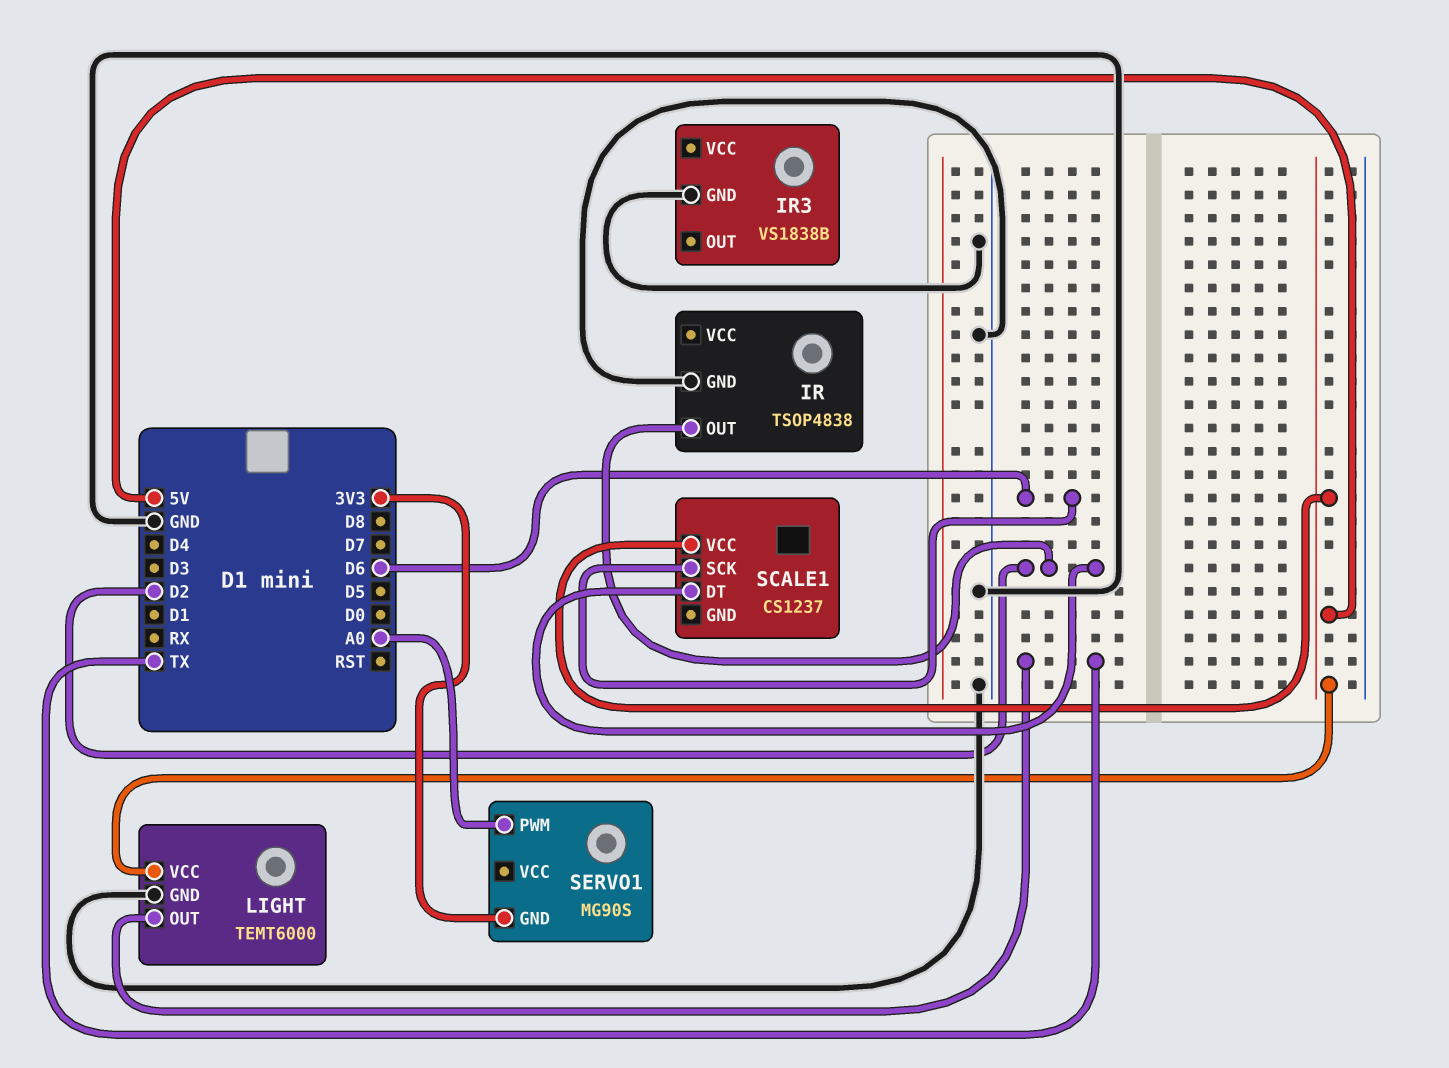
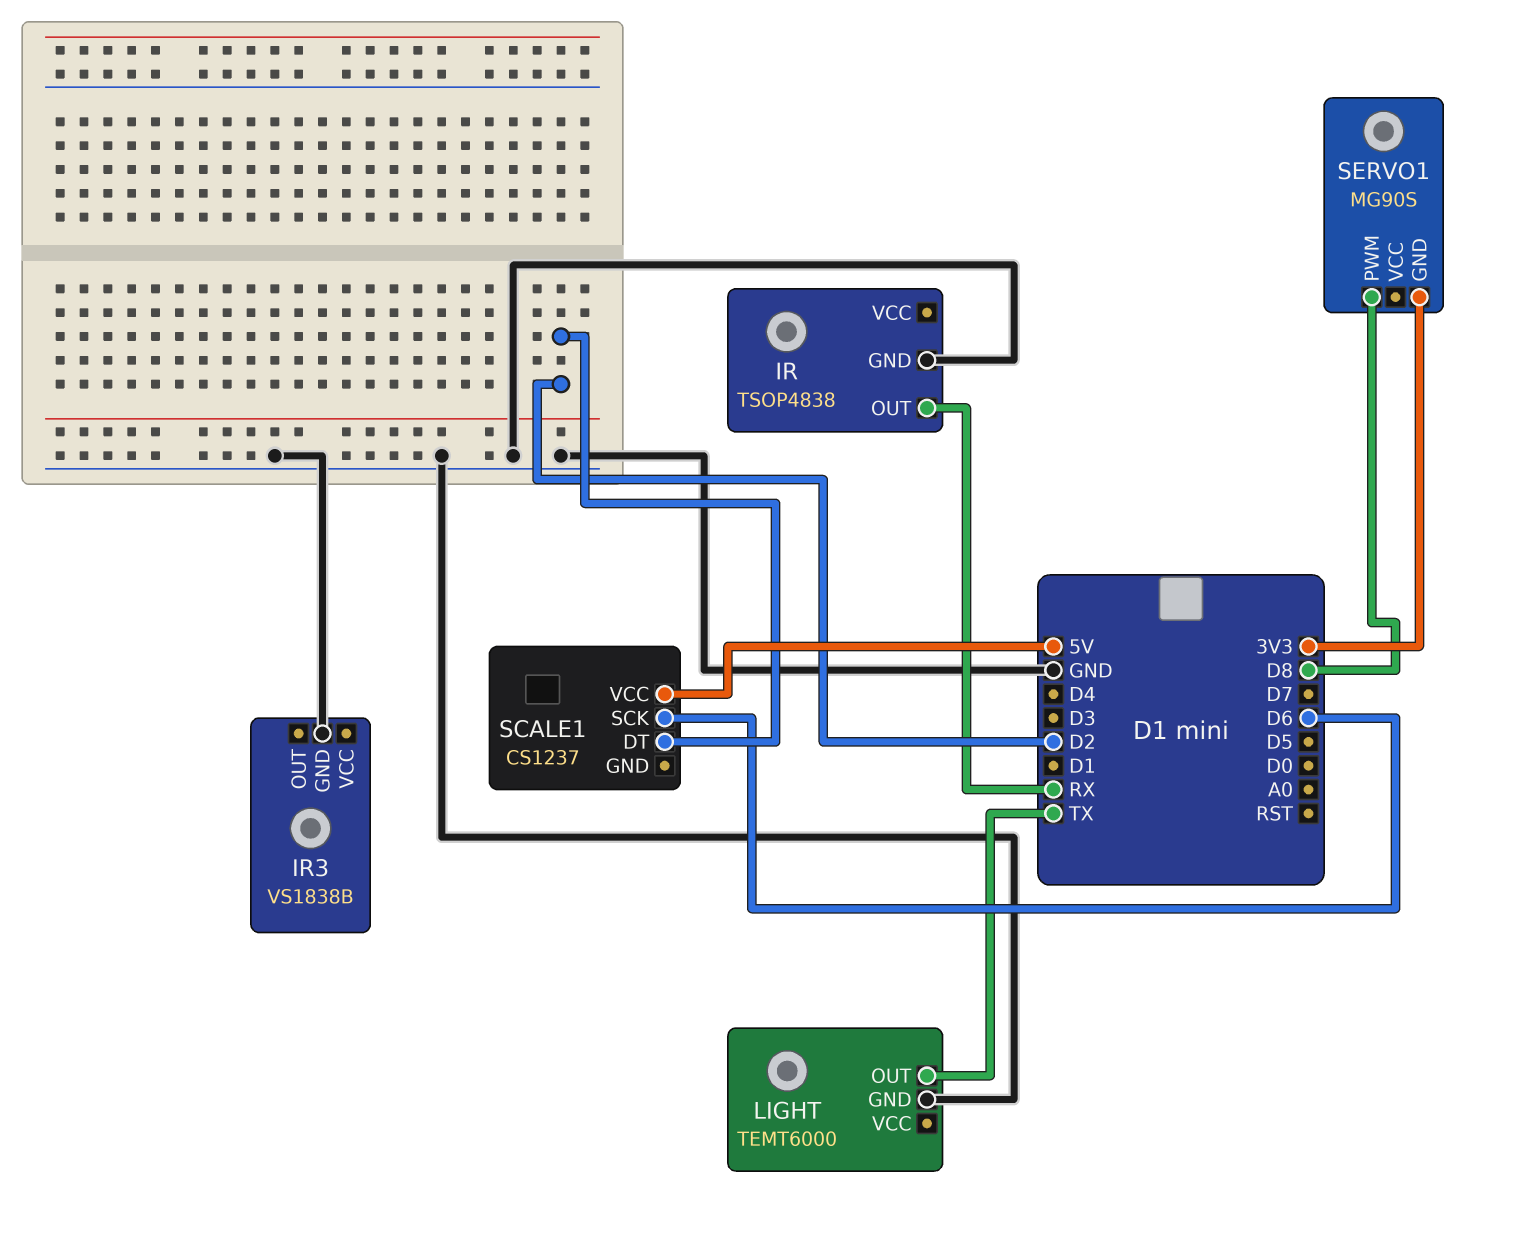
IR pin OUT: D2 -> RX
LIGHT pin VCC: 5V -> none
SERVO1 pin PWM: A0 -> D8

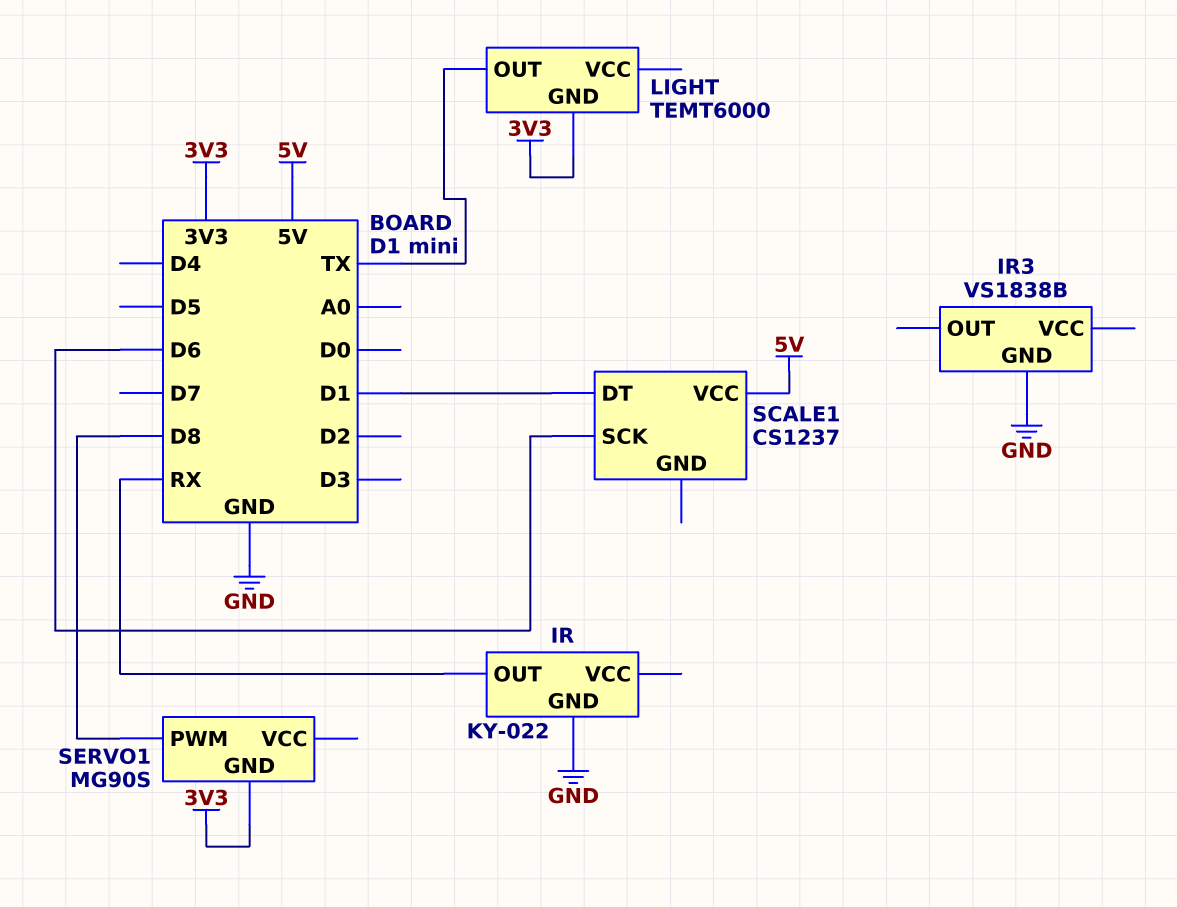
IR: TSOP4838 -> KY-022
LIGHT pin GND: GND -> 3V3
SCALE1 pin DT: D2 -> D1

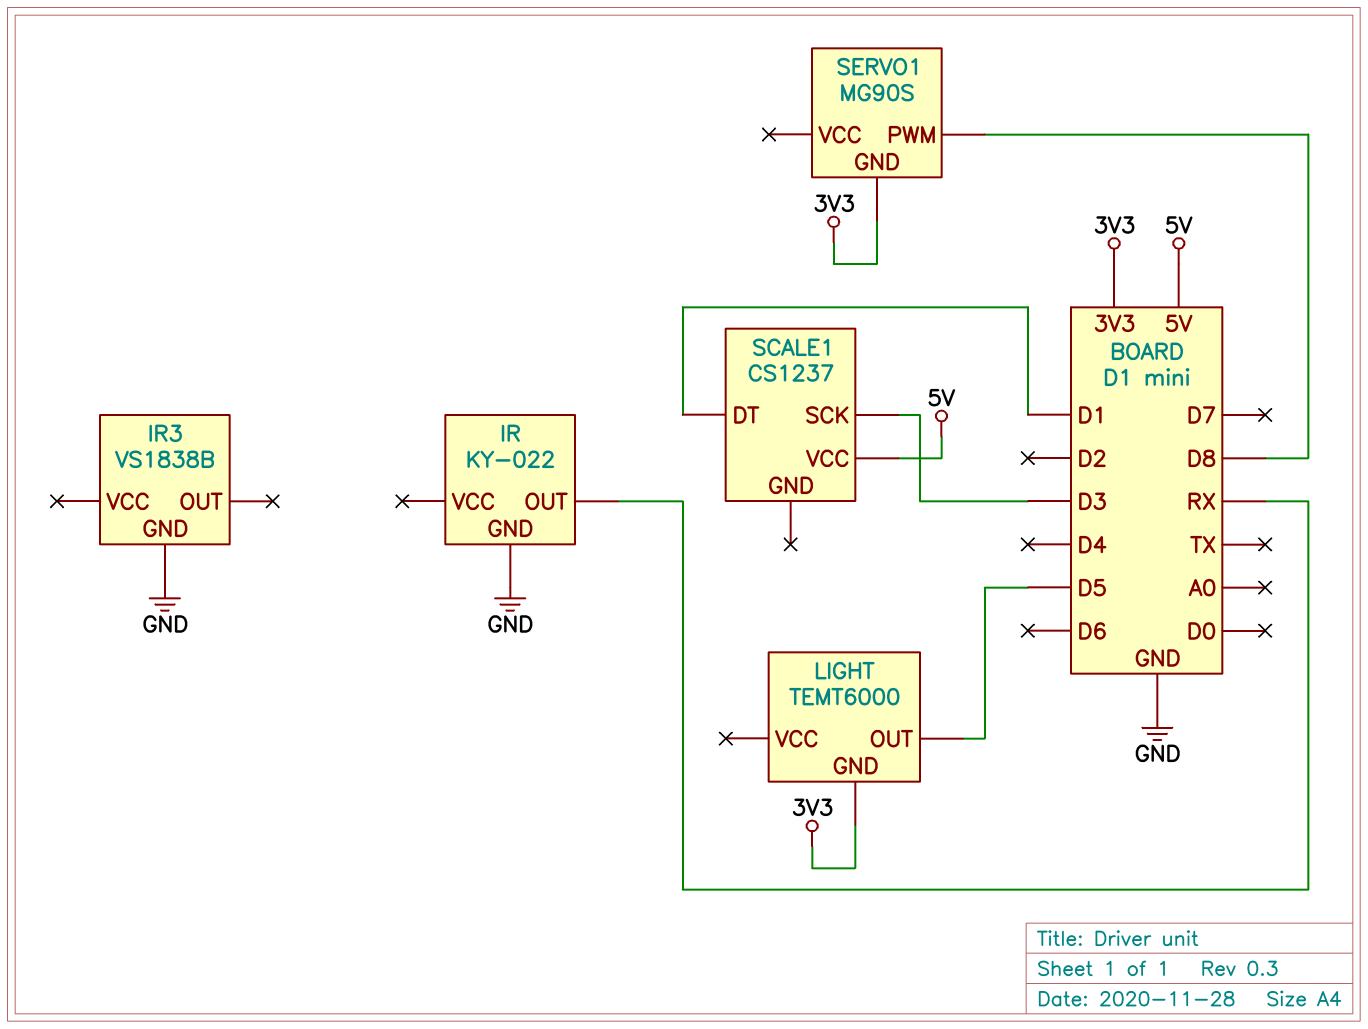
LIGHT pin OUT: TX -> D5
SCALE1 pin SCK: D6 -> D3

